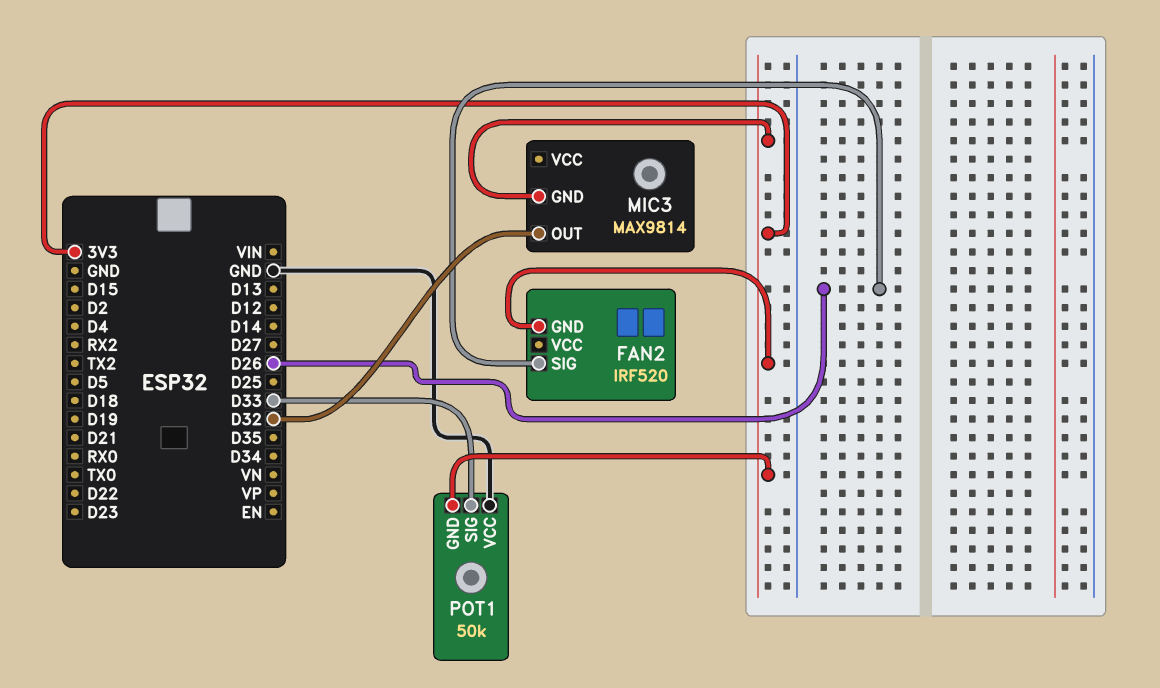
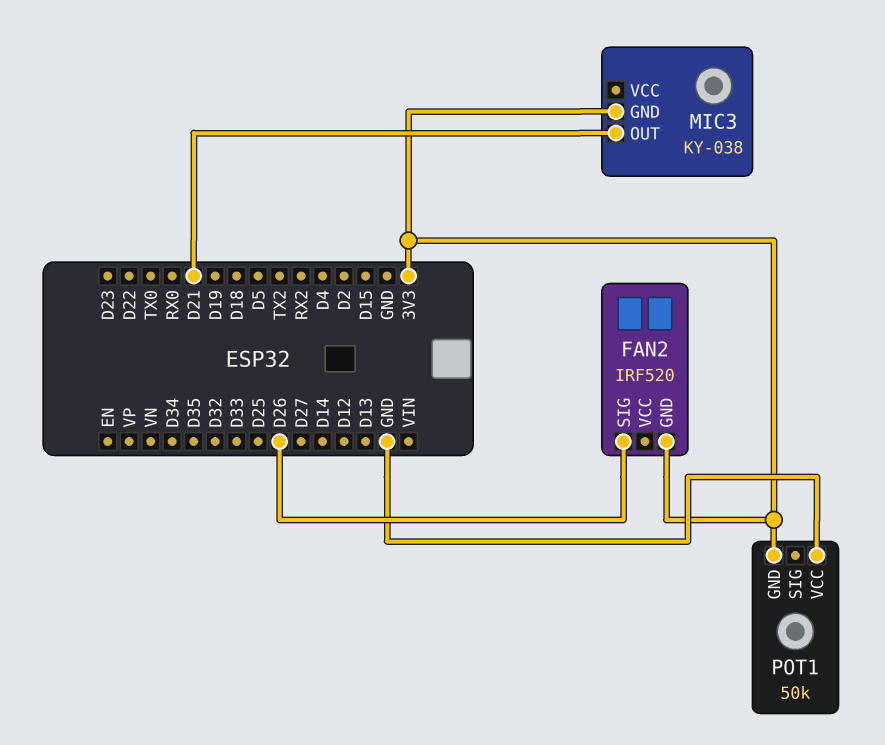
MIC3: MAX9814 -> KY-038
MIC3 pin OUT: D32 -> D21
POT1 pin SIG: D33 -> none

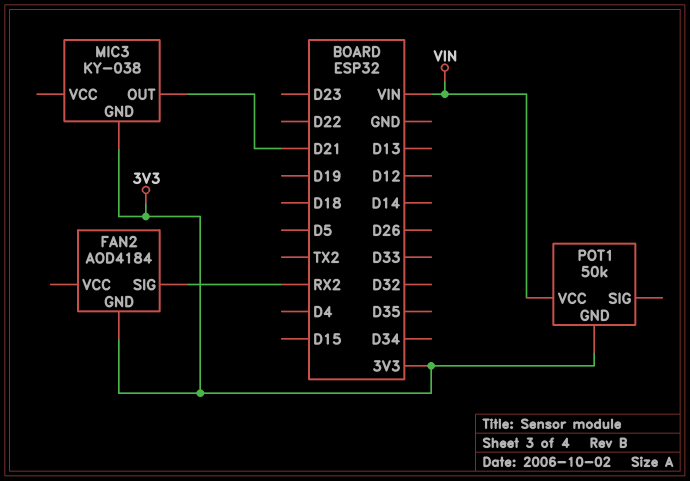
FAN2: IRF520 -> AOD4184
FAN2 pin SIG: D26 -> RX2
POT1 pin VCC: GND -> VIN

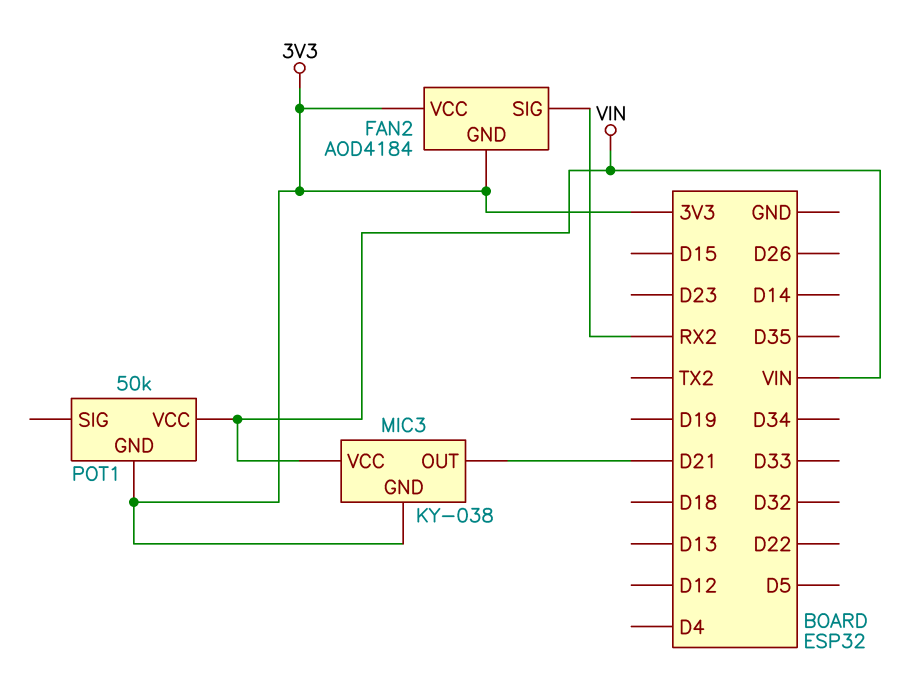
FAN2 pin VCC: none -> 3V3
MIC3 pin VCC: none -> VIN

